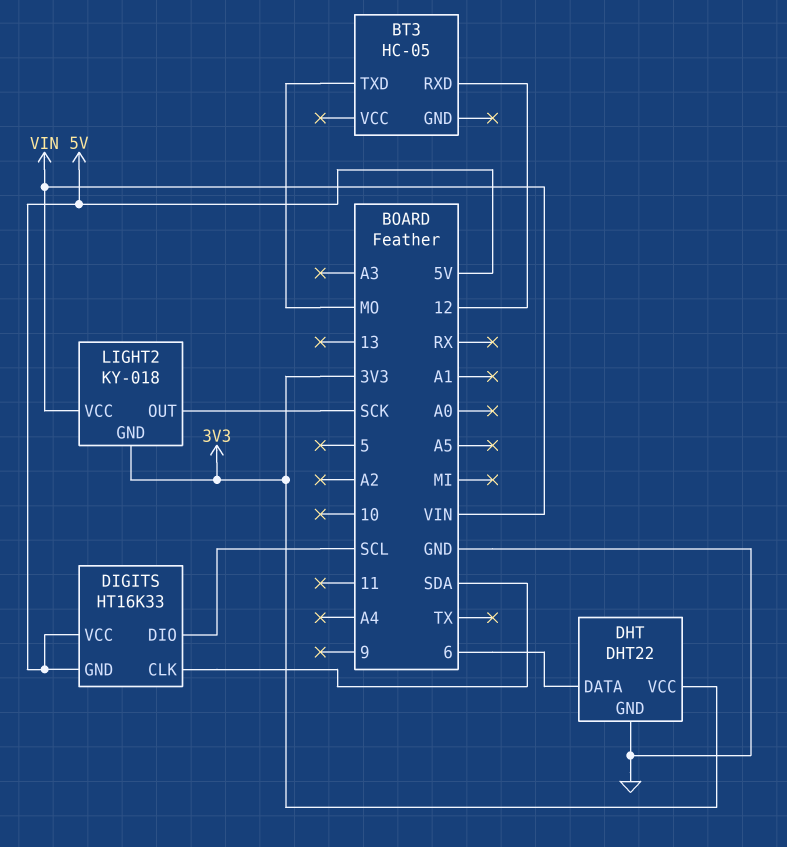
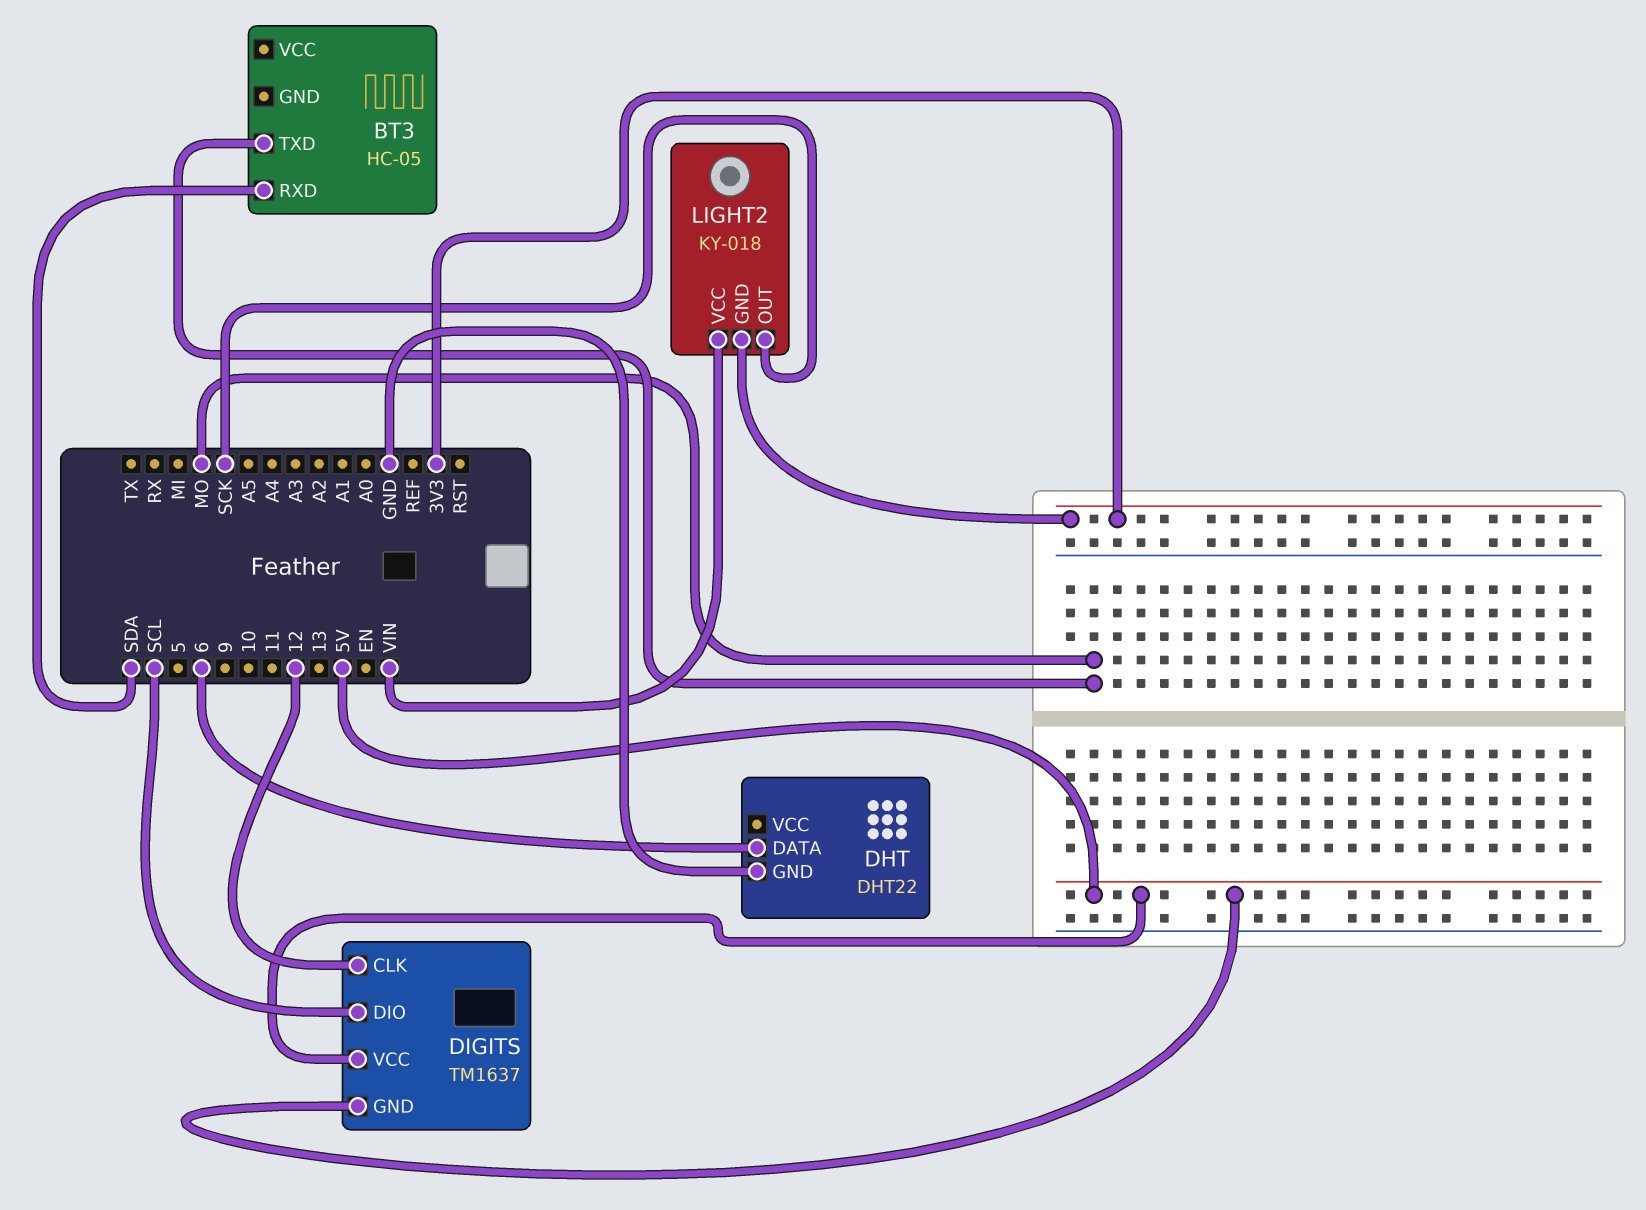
BT3 pin RXD: 12 -> SDA
DHT pin VCC: 3V3 -> none
DIGITS: HT16K33 -> TM1637
DIGITS pin CLK: SDA -> 12

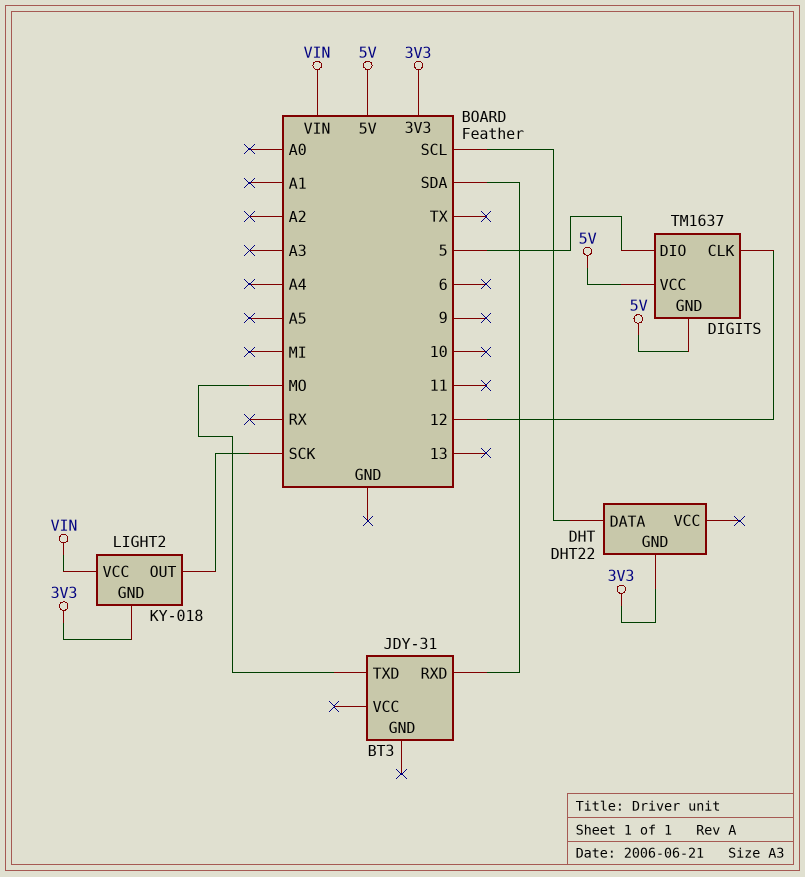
BT3: HC-05 -> JDY-31
DHT pin DATA: 6 -> SCL
DHT pin GND: GND -> 3V3
DIGITS pin DIO: SCL -> 5

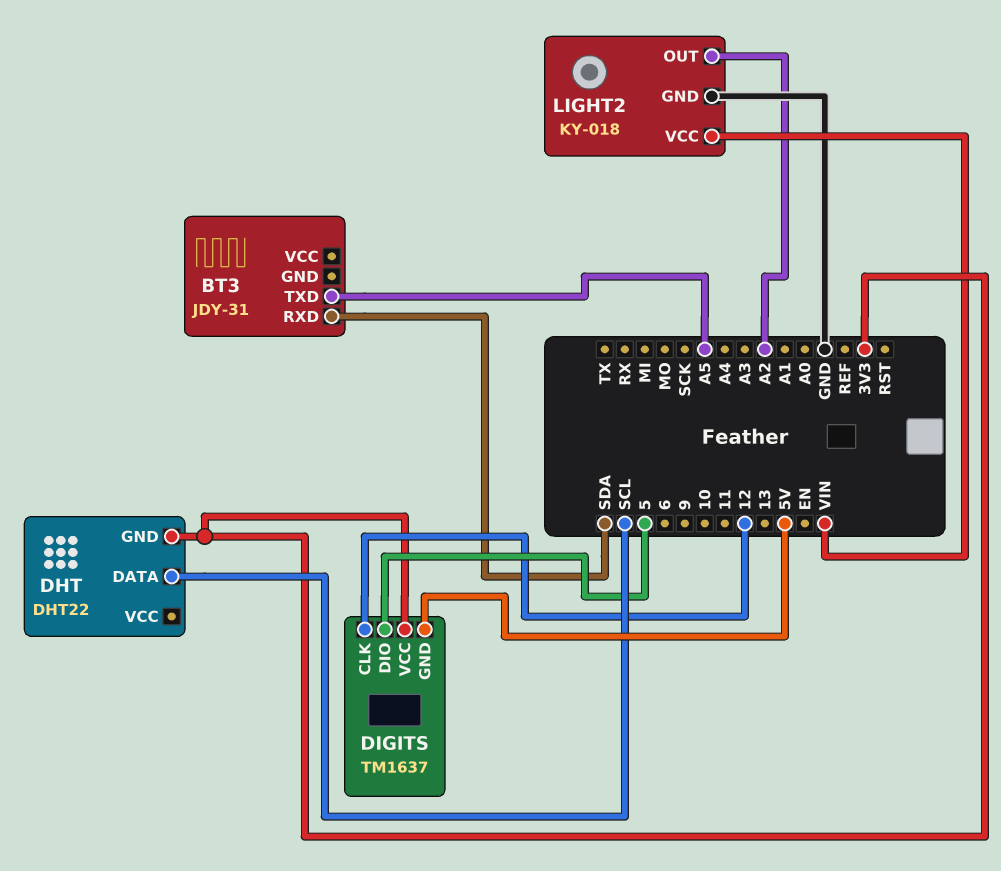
BT3 pin TXD: MO -> A5
DIGITS pin VCC: 5V -> 3V3
LIGHT2 pin GND: 3V3 -> GND
LIGHT2 pin OUT: SCK -> A2

